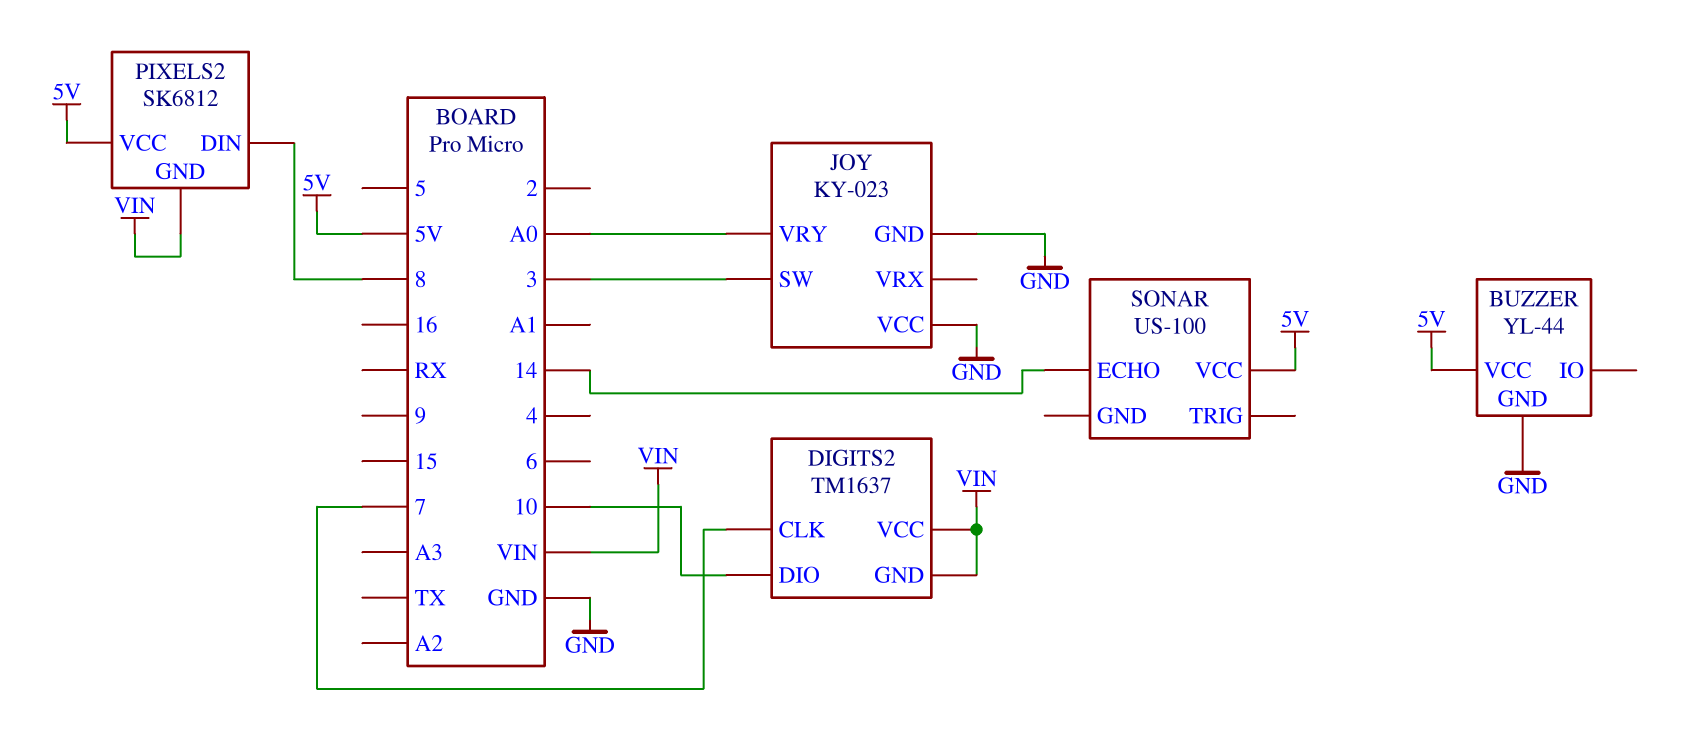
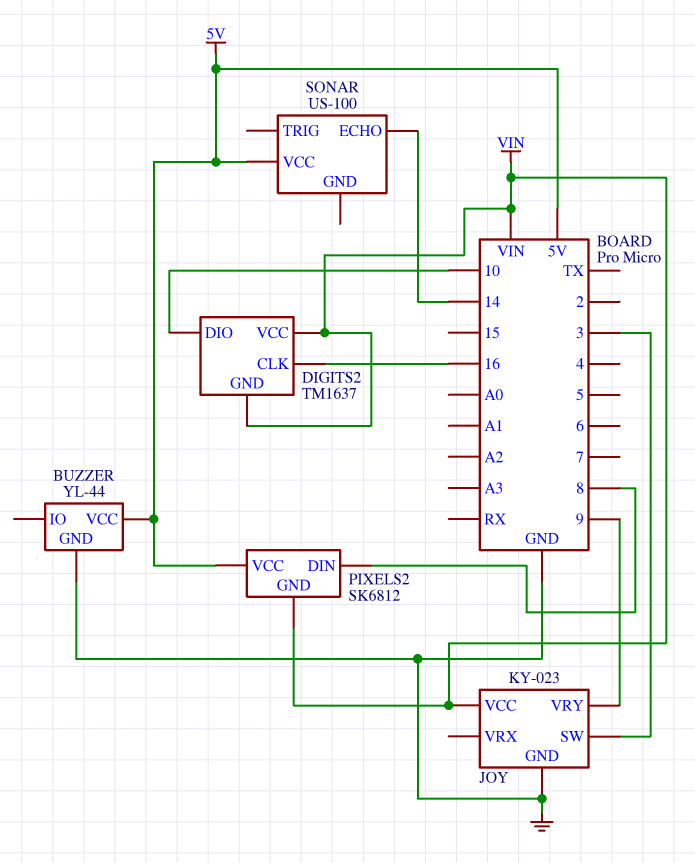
DIGITS2 pin CLK: 7 -> 16
JOY pin VCC: GND -> VIN
JOY pin VRY: A0 -> 9

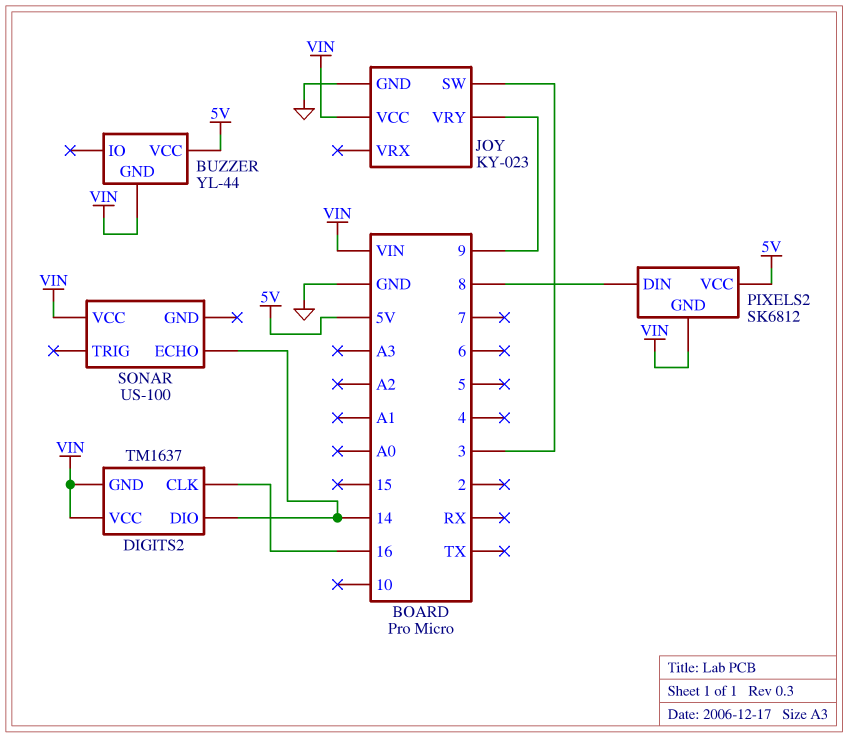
BUZZER pin GND: GND -> VIN
DIGITS2 pin DIO: 10 -> 14
SONAR pin VCC: 5V -> VIN

